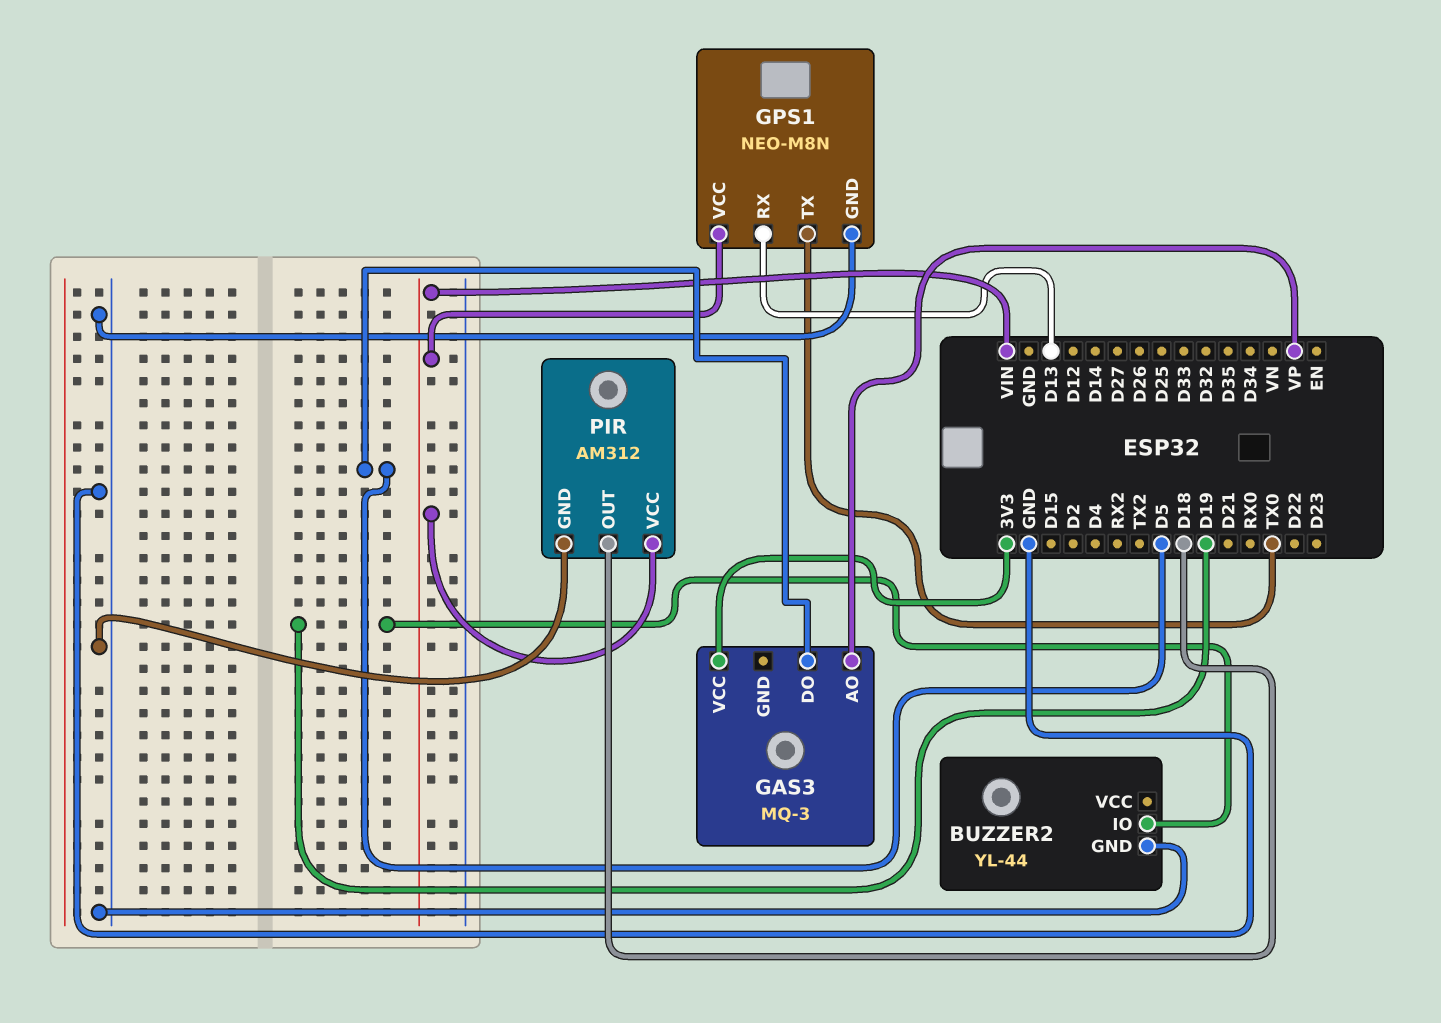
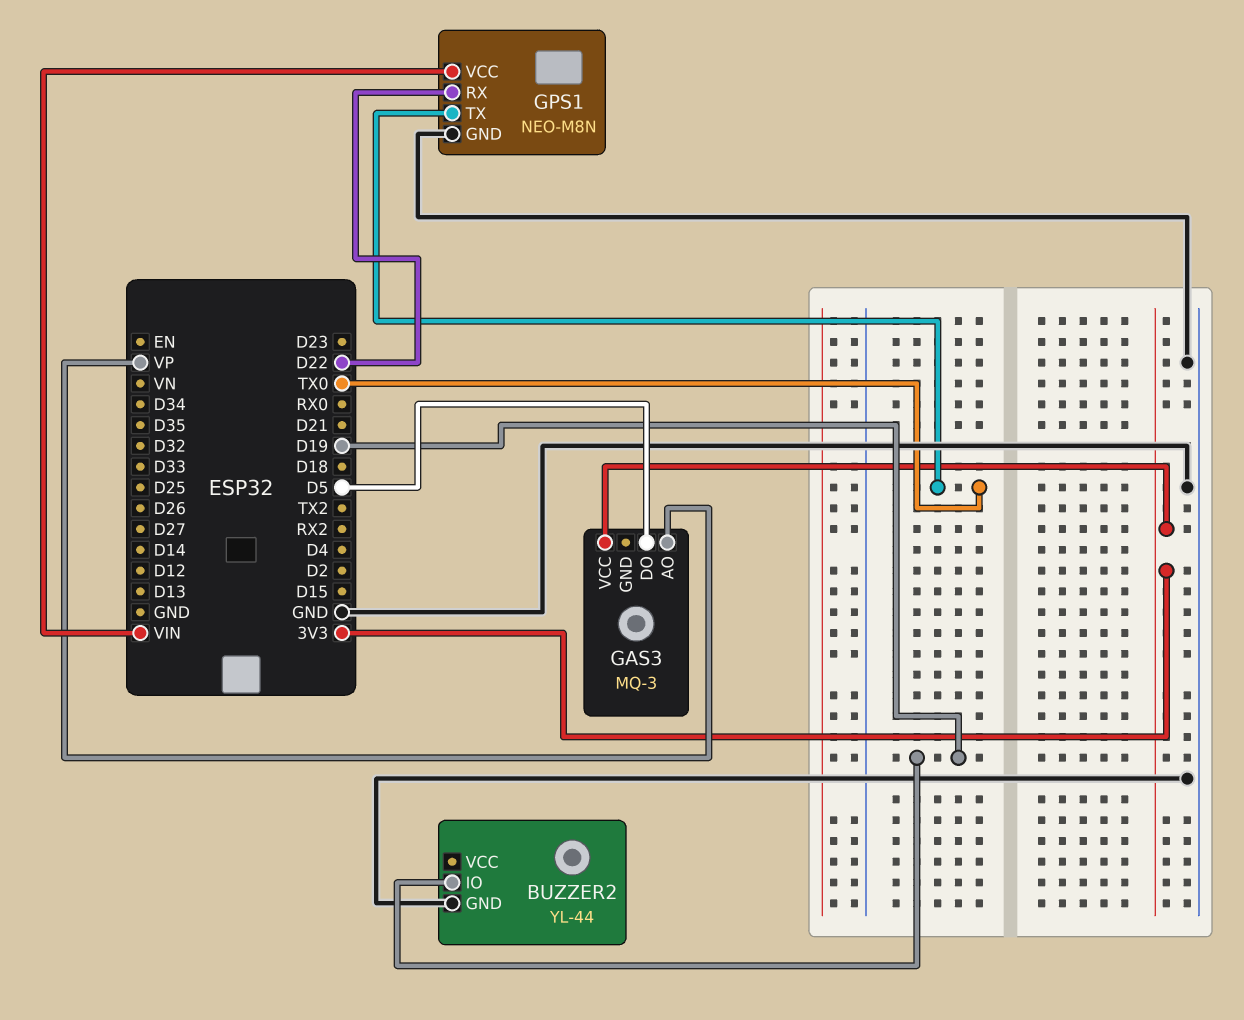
GPS1 pin RX: D13 -> D22
PIR: AM312 -> none
PIR pin GND: GND -> none
PIR pin OUT: D18 -> none
PIR pin VCC: VIN -> none

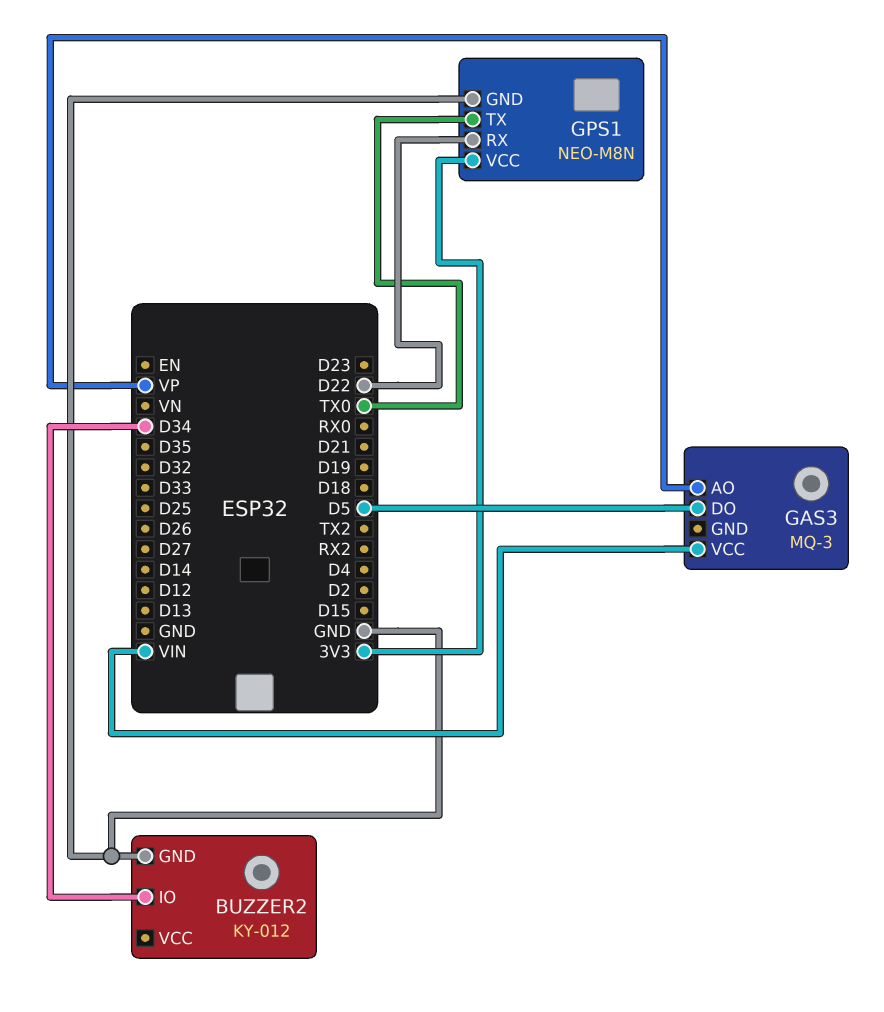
BUZZER2: YL-44 -> KY-012
BUZZER2 pin IO: D19 -> D34
GAS3 pin VCC: 3V3 -> VIN
GPS1 pin VCC: VIN -> 3V3

